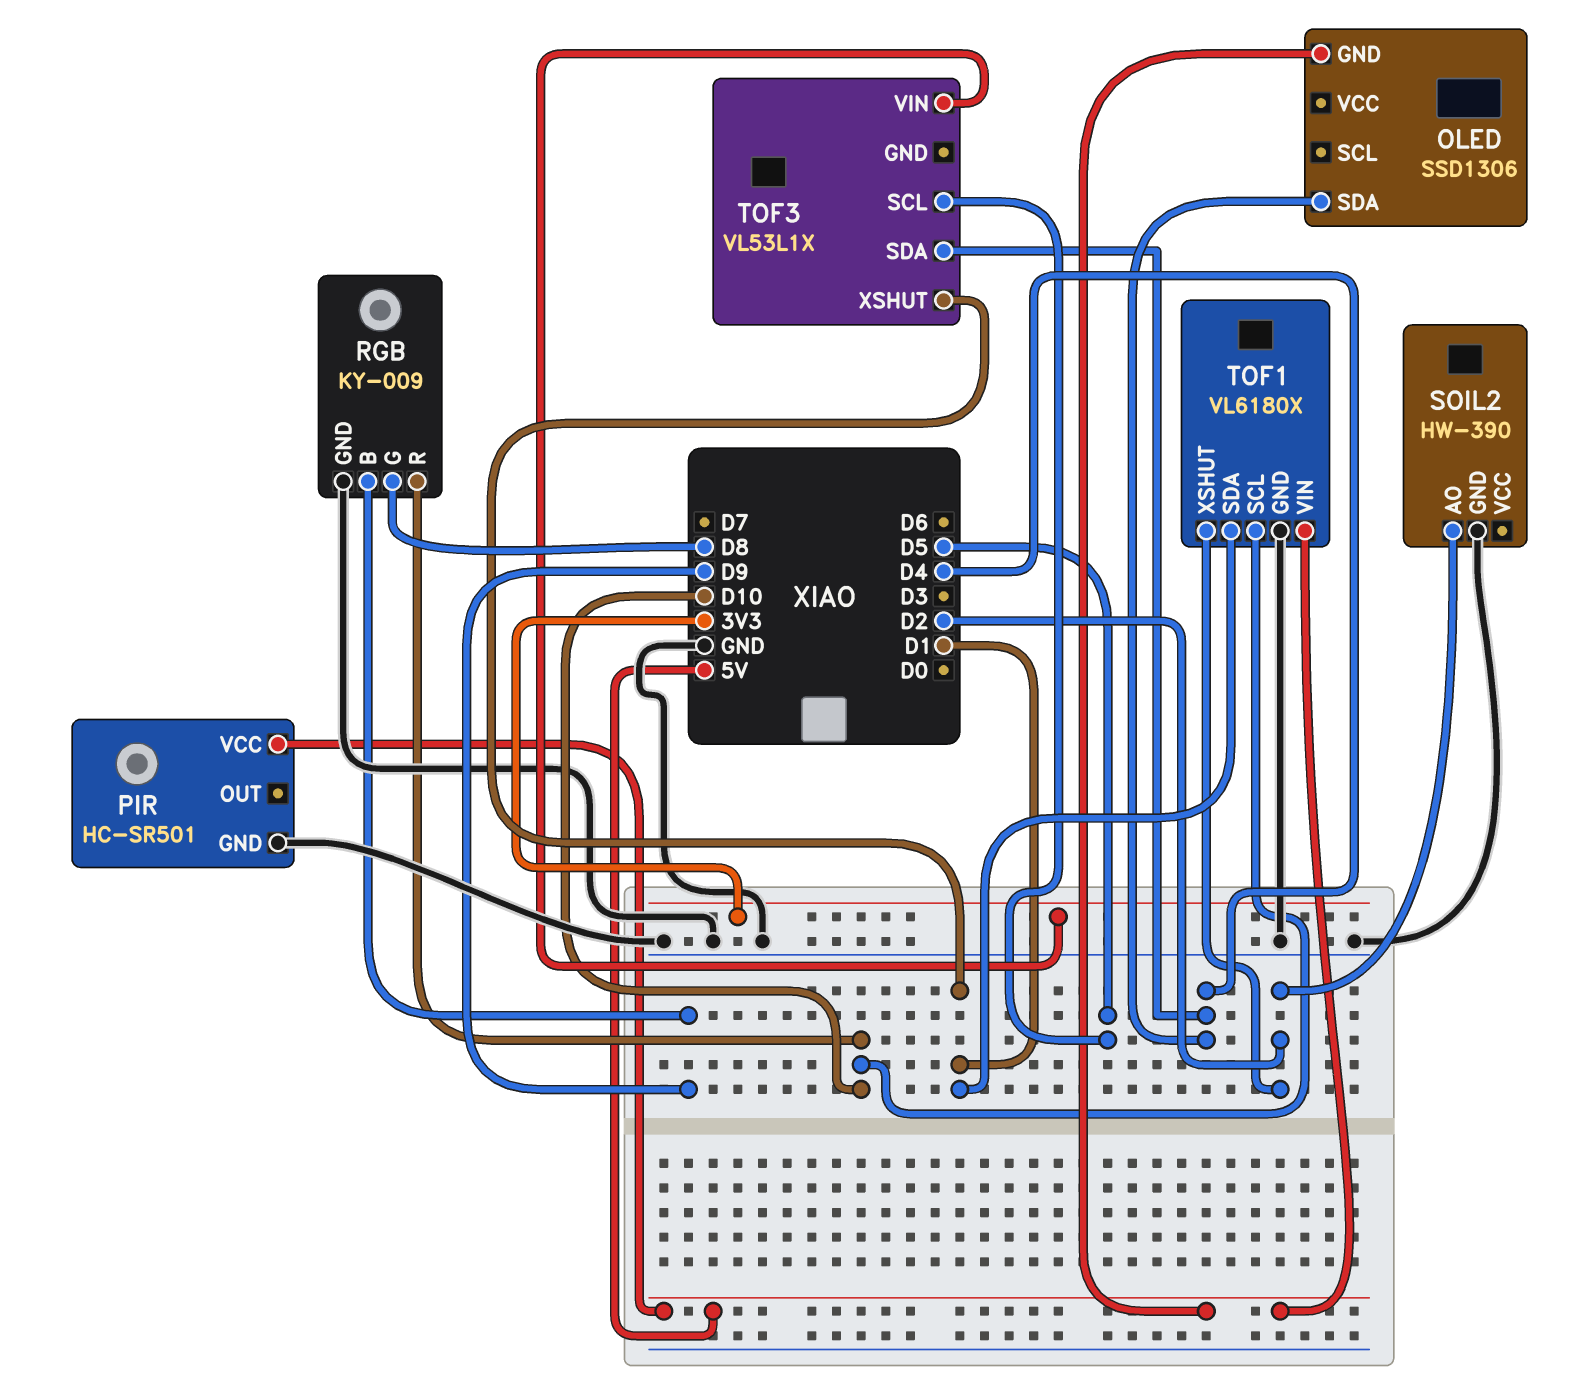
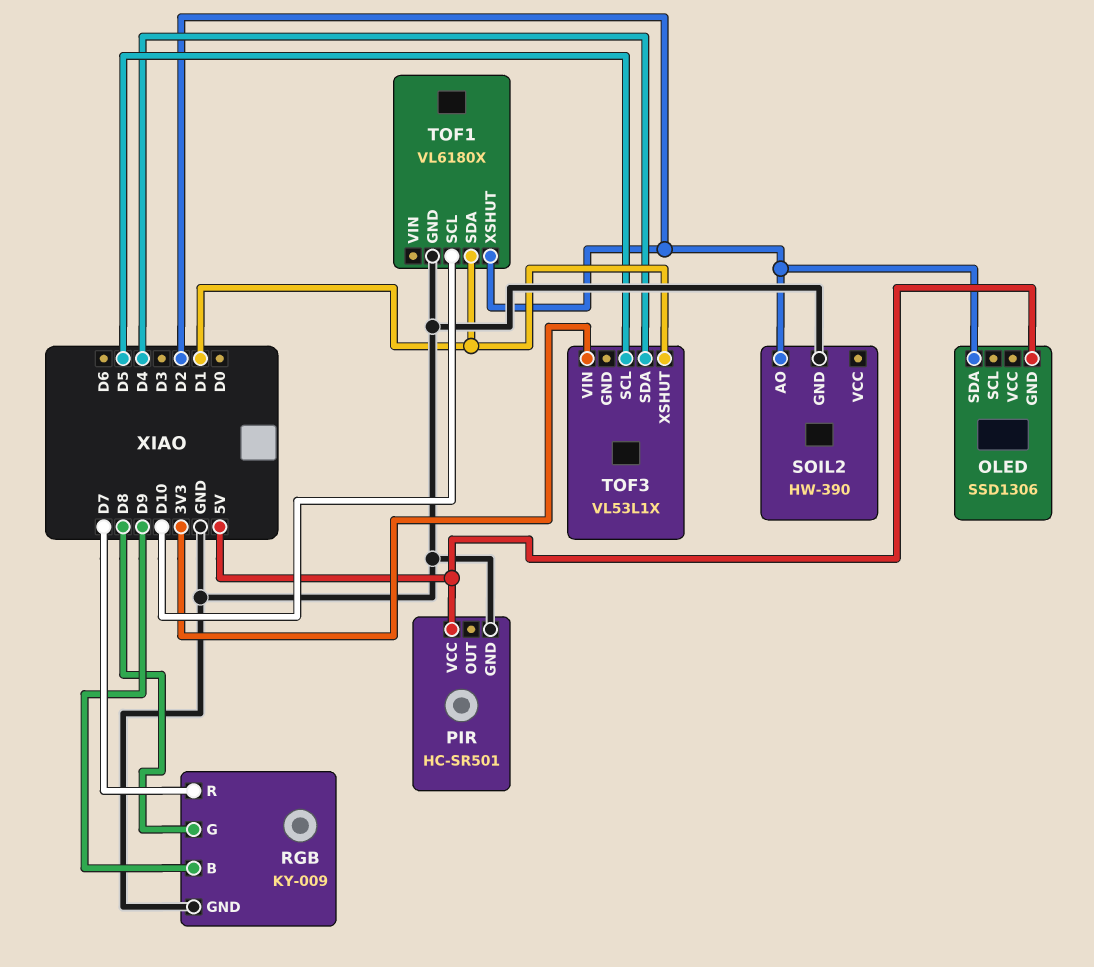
OLED pin SDA: D4 -> D2
RGB pin R: D10 -> D7
TOF1 pin VIN: 5V -> none

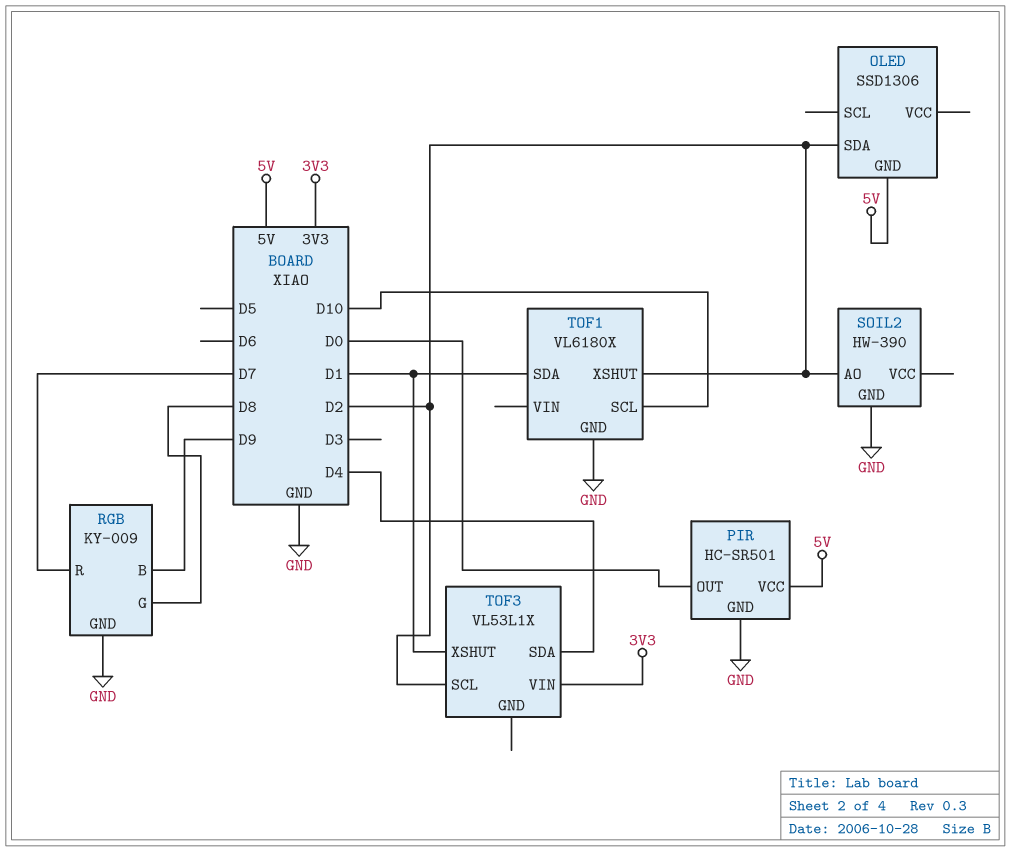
PIR pin OUT: none -> D0
TOF3 pin SCL: D5 -> D2

